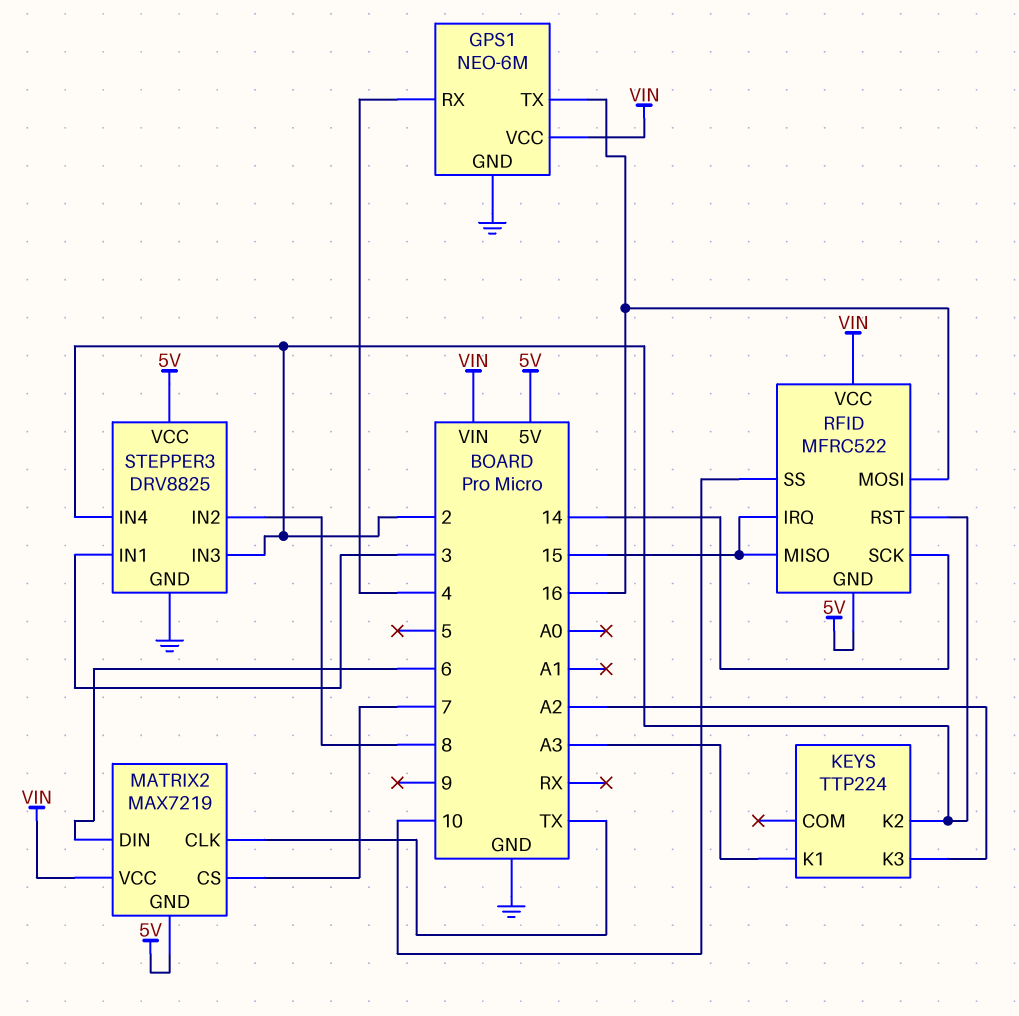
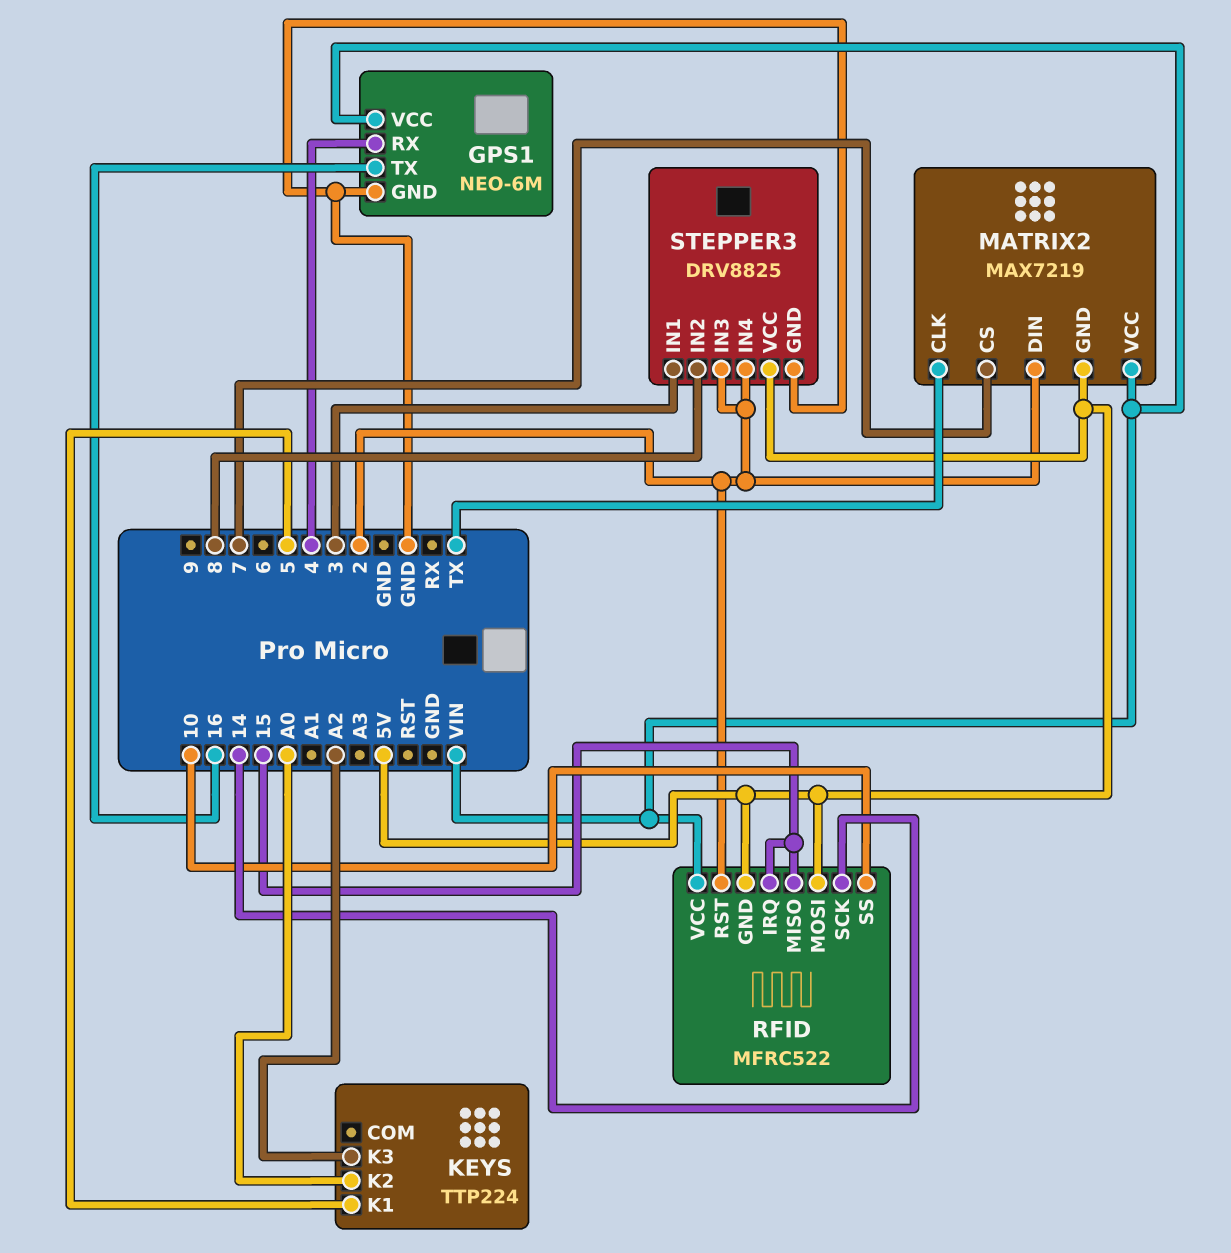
KEYS pin K1: A3 -> 5
KEYS pin K2: 2 -> A0
MATRIX2 pin DIN: 6 -> 2
RFID pin MOSI: 16 -> 5V

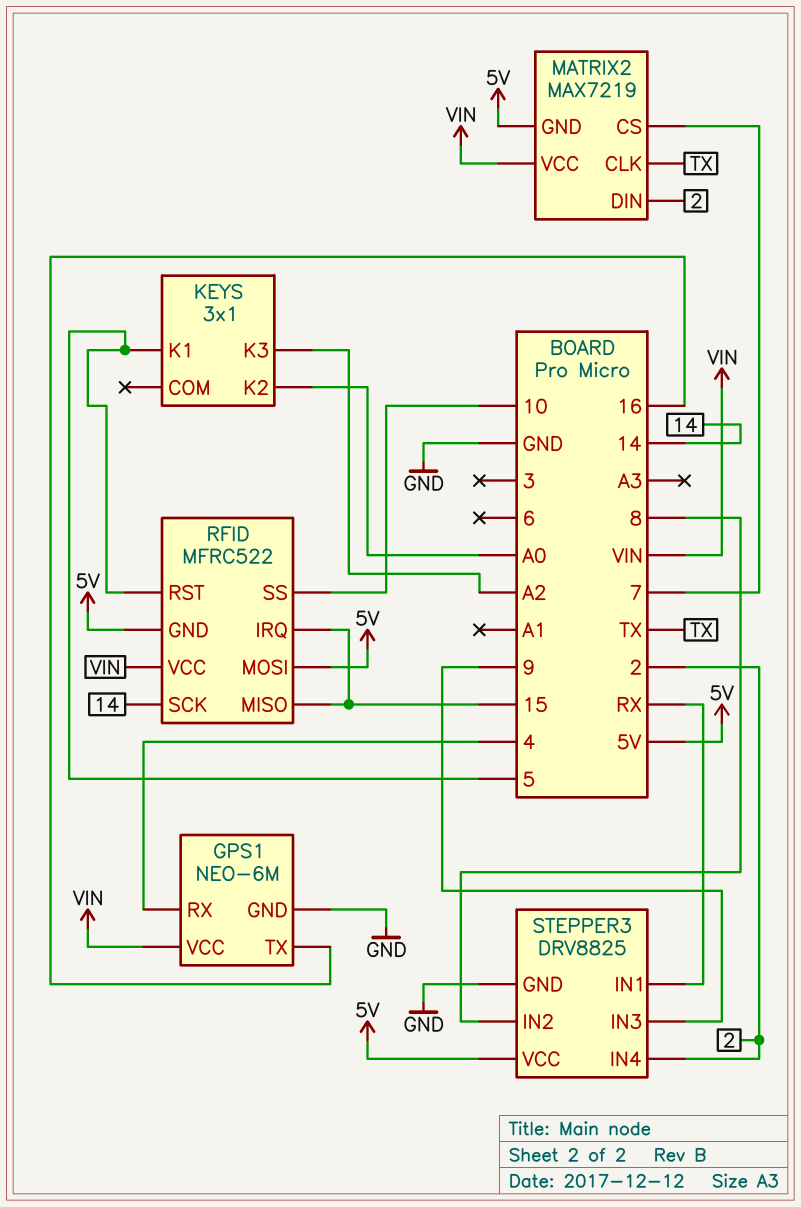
KEYS: TTP224 -> 3x1
RFID pin RST: 2 -> 5
STEPPER3 pin IN1: 3 -> RX
STEPPER3 pin IN3: 2 -> 9

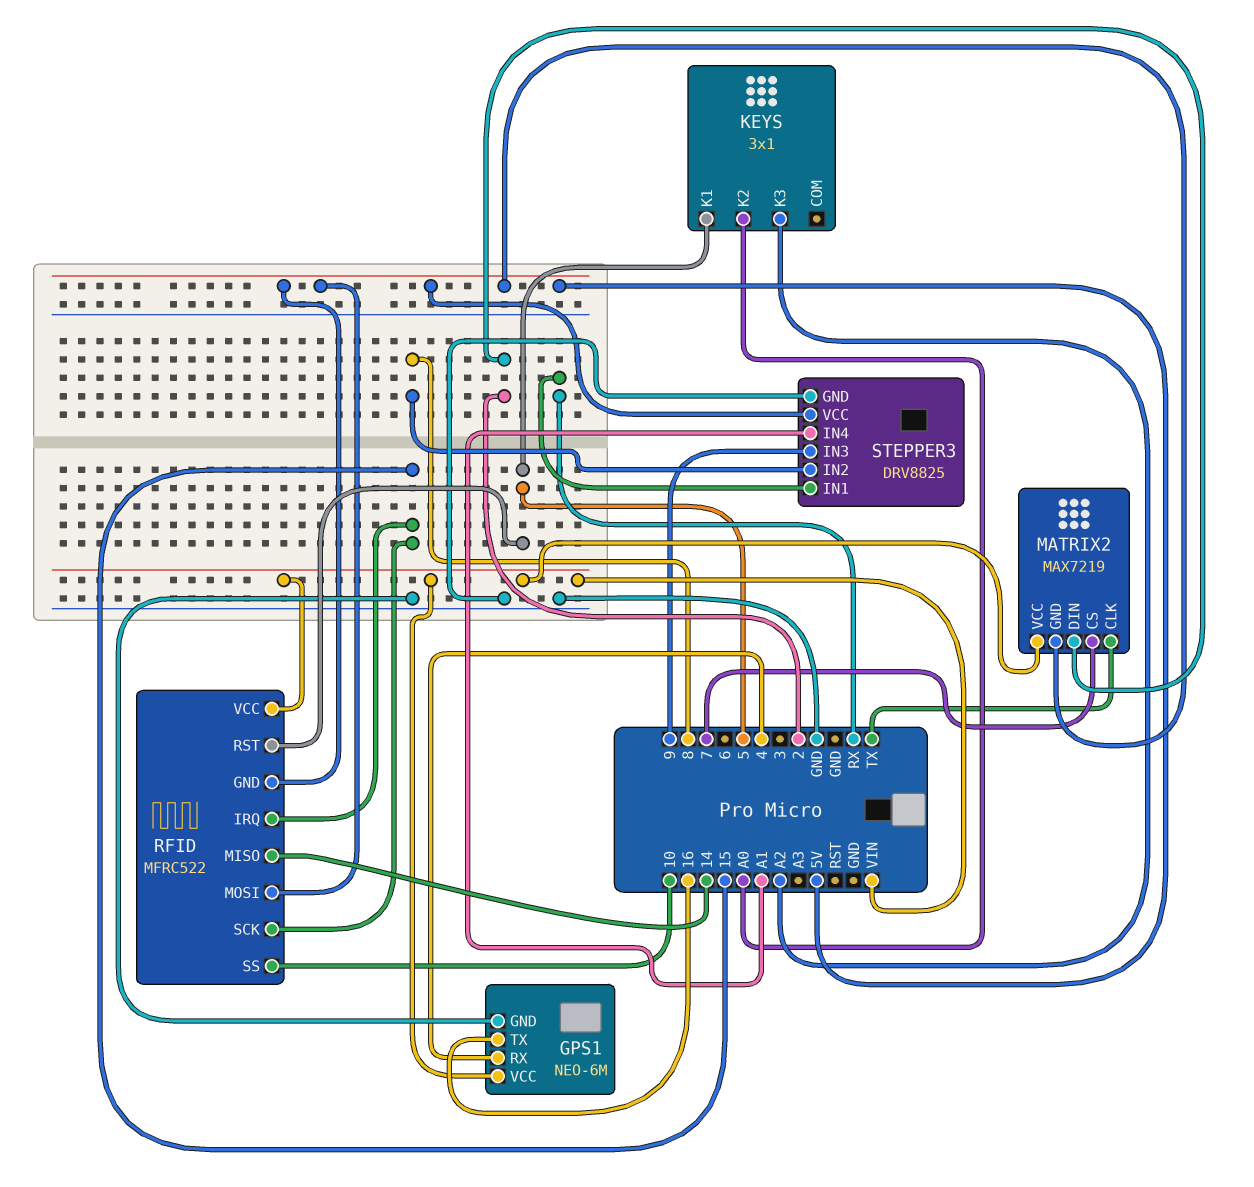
RFID pin MISO: 15 -> 14
RFID pin SCK: 14 -> 15
STEPPER3 pin IN4: 2 -> A1

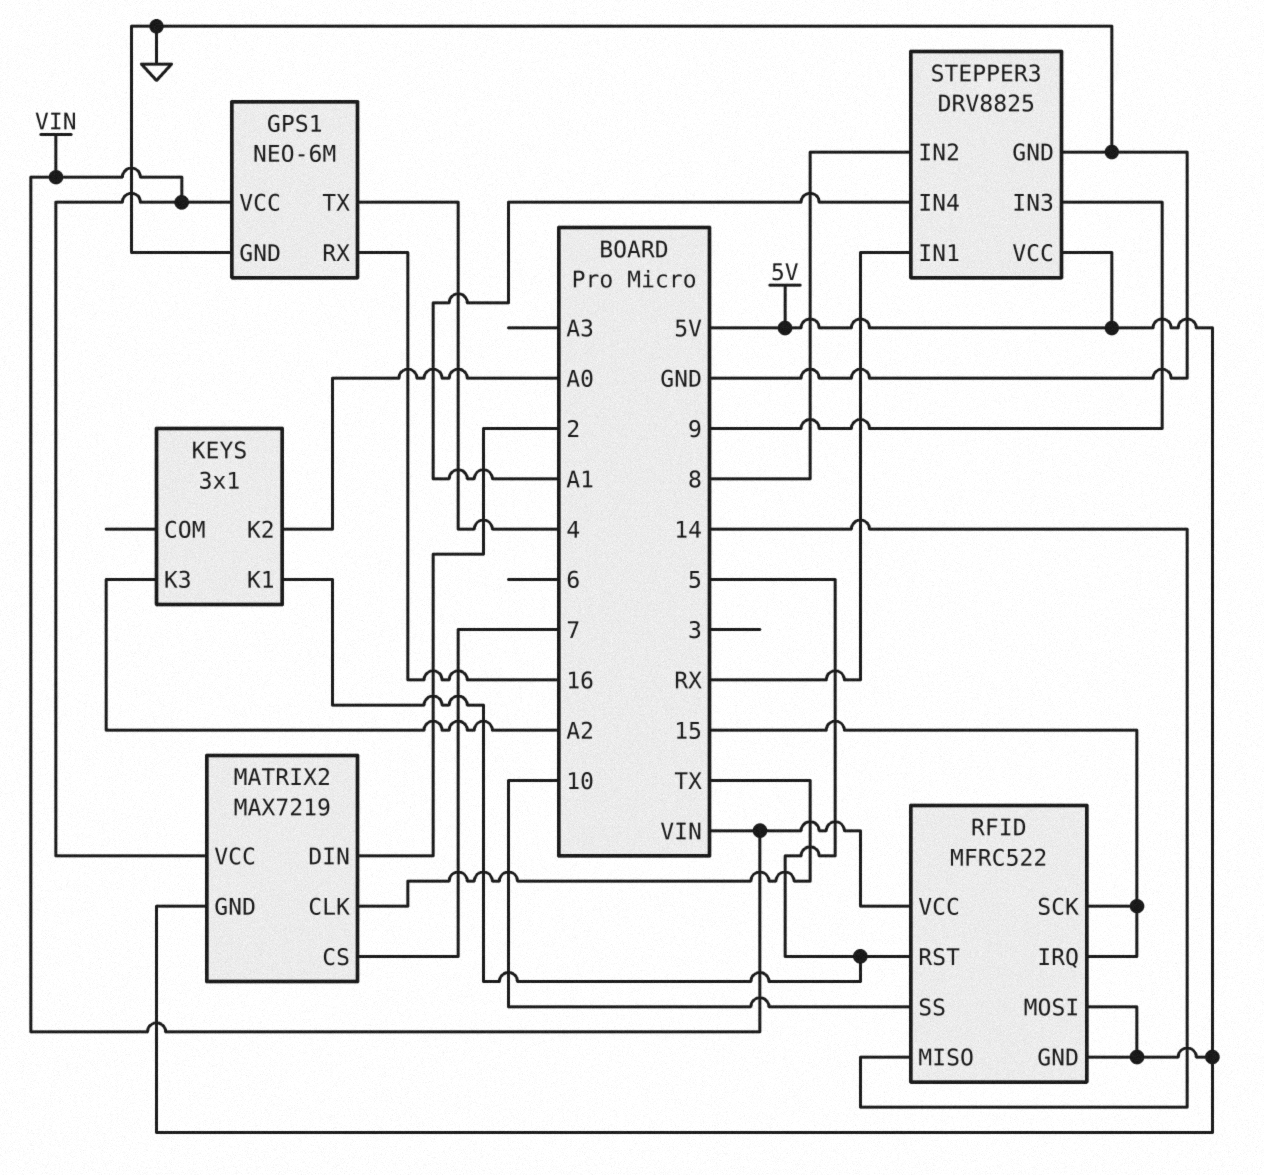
GPS1 pin RX: 4 -> 16
GPS1 pin TX: 16 -> 4

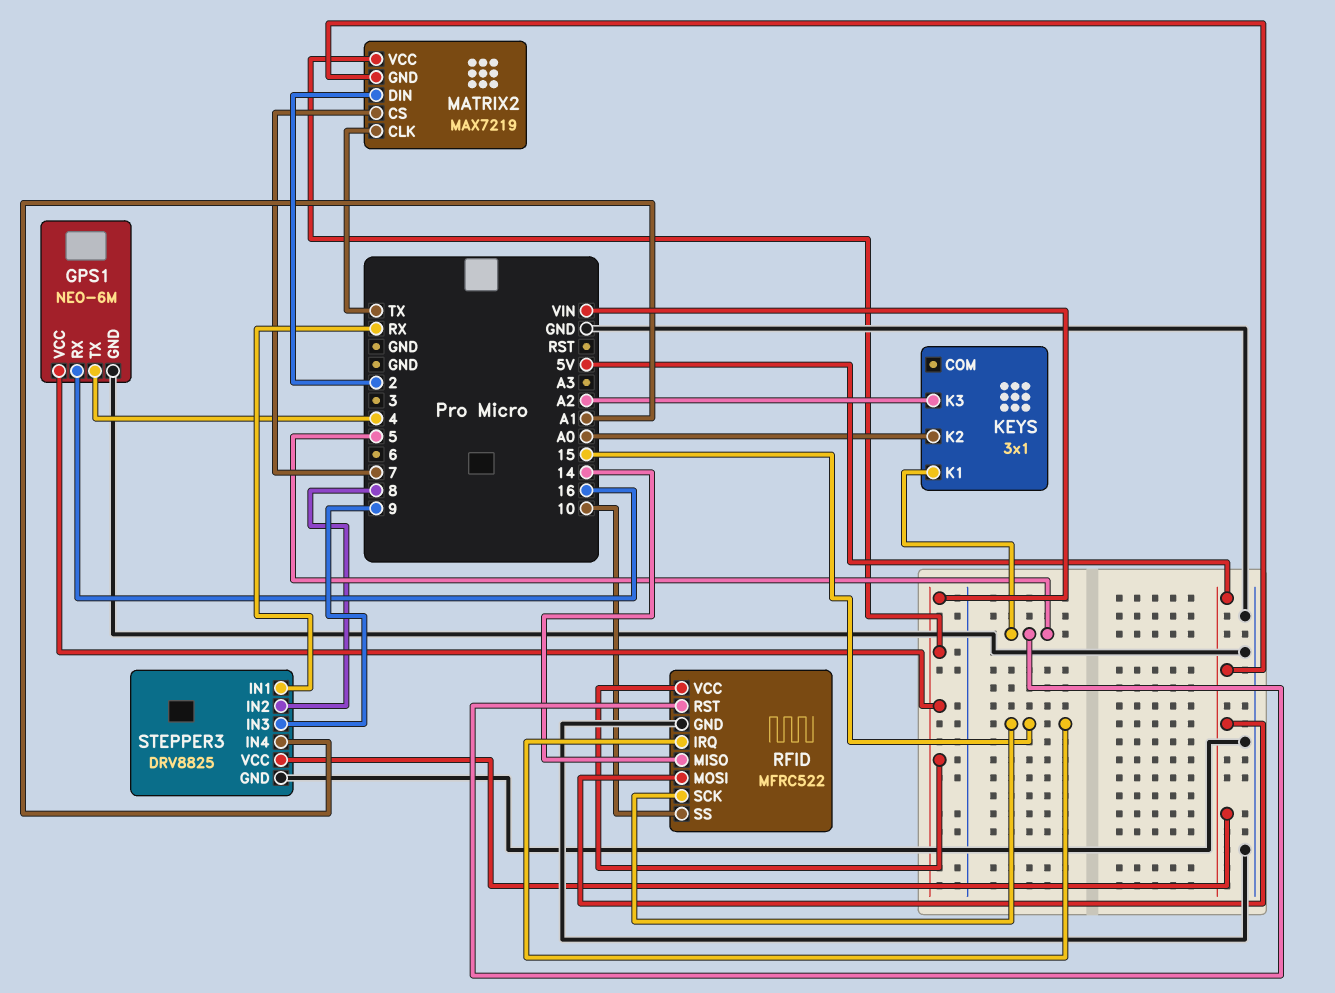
RFID pin GND: 5V -> GND

